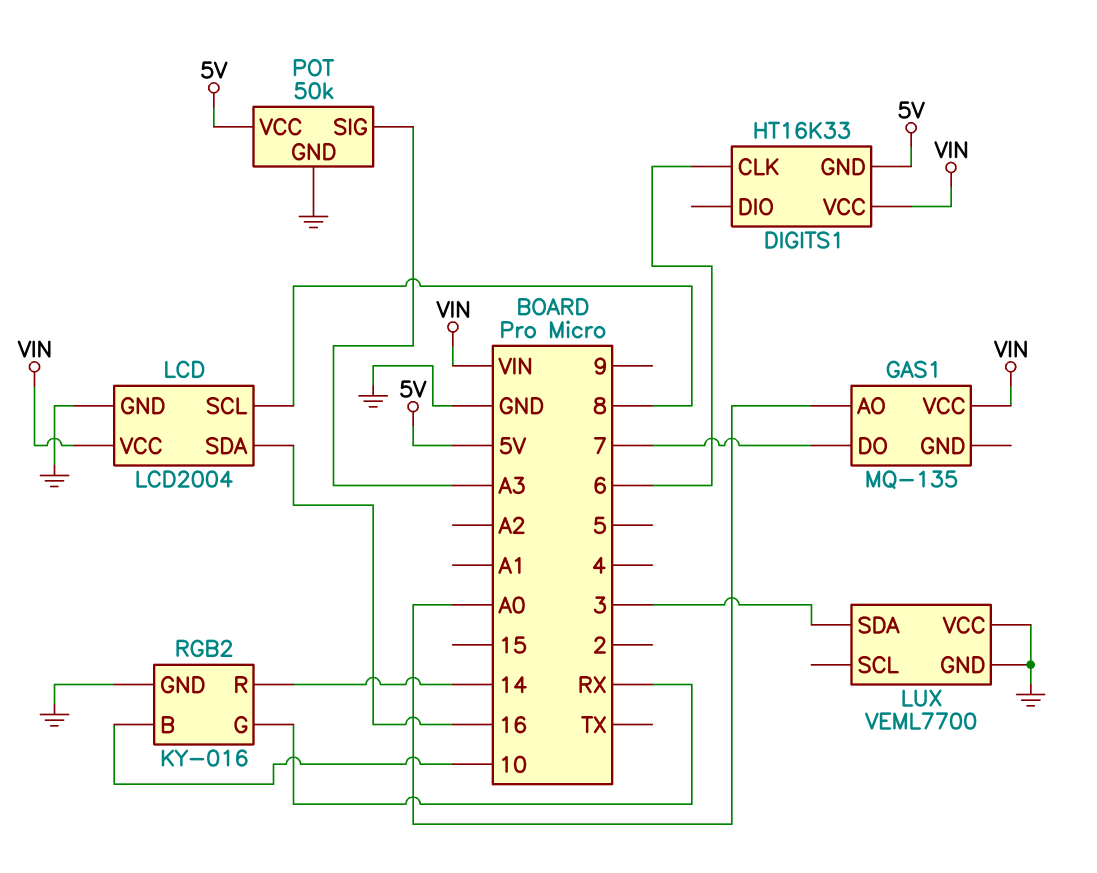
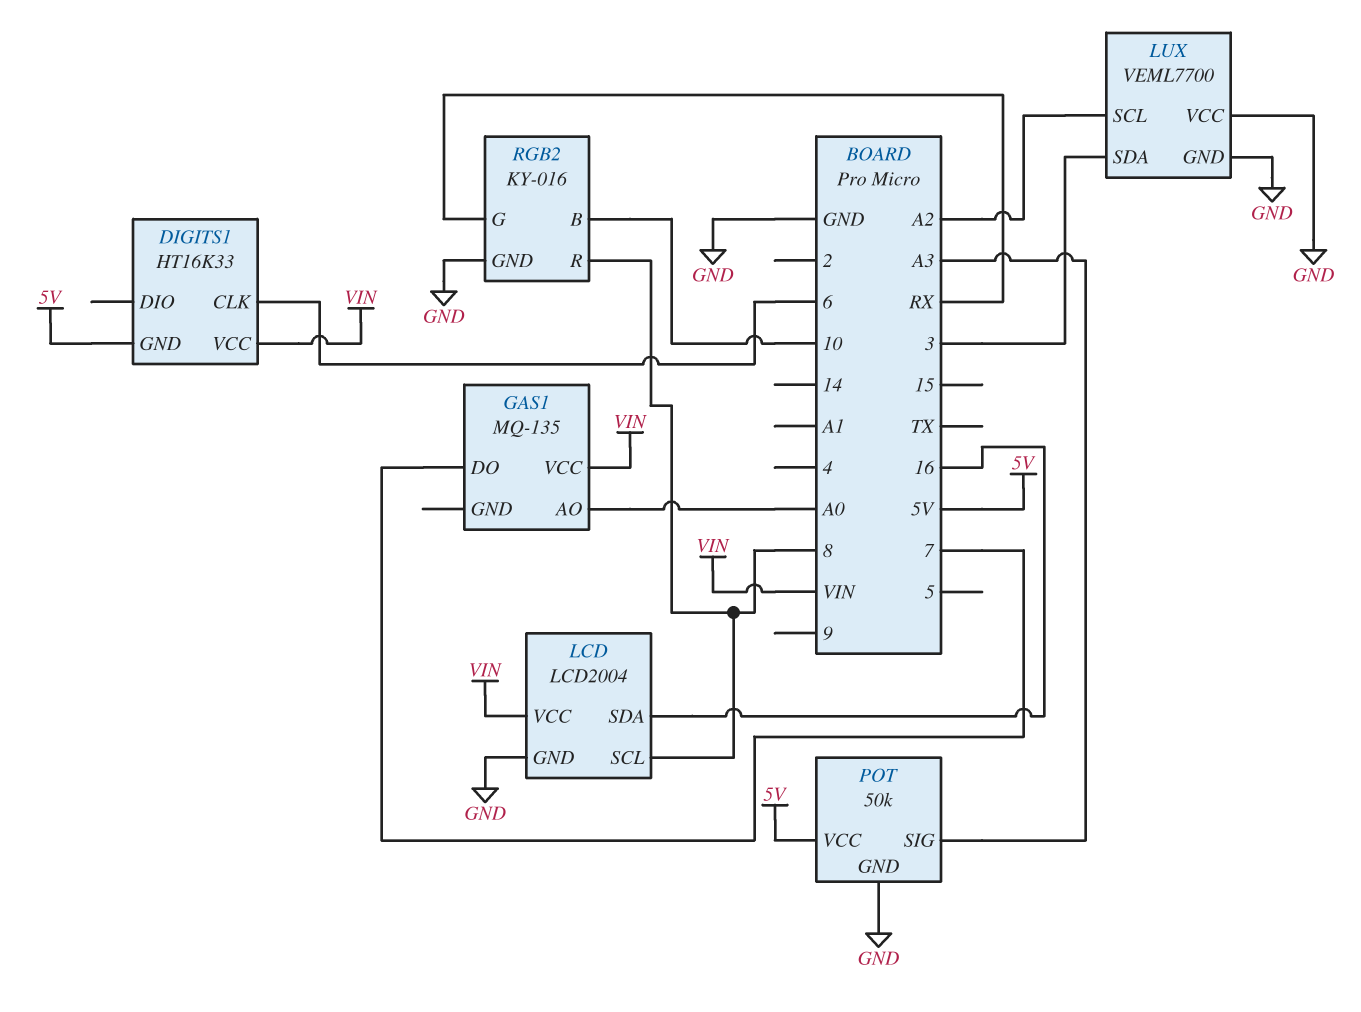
LUX pin SCL: none -> A2
RGB2 pin R: 14 -> 8

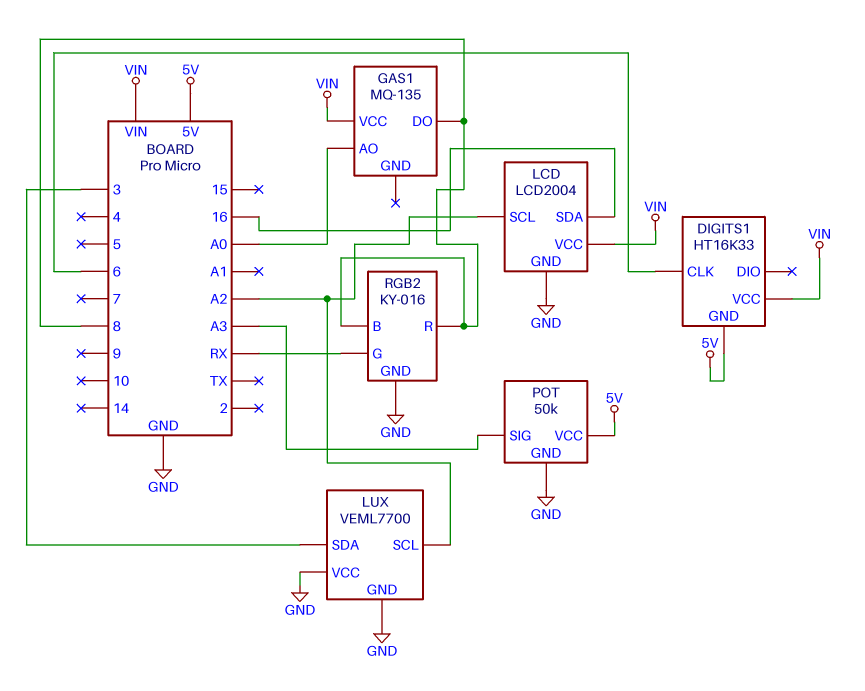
GAS1 pin DO: 7 -> 8
LCD pin SCL: 8 -> A2
RGB2 pin B: 10 -> 8

